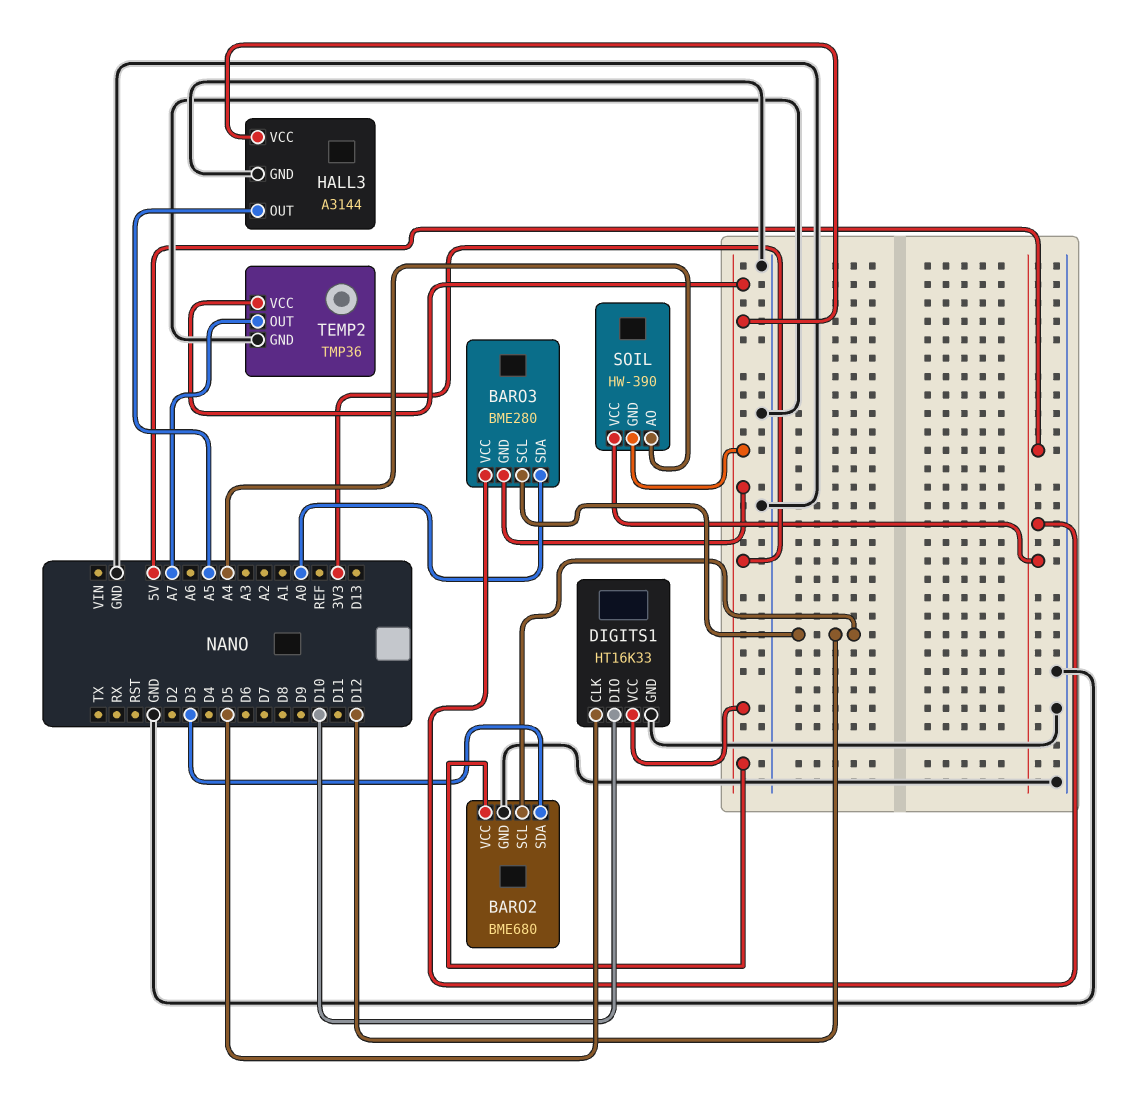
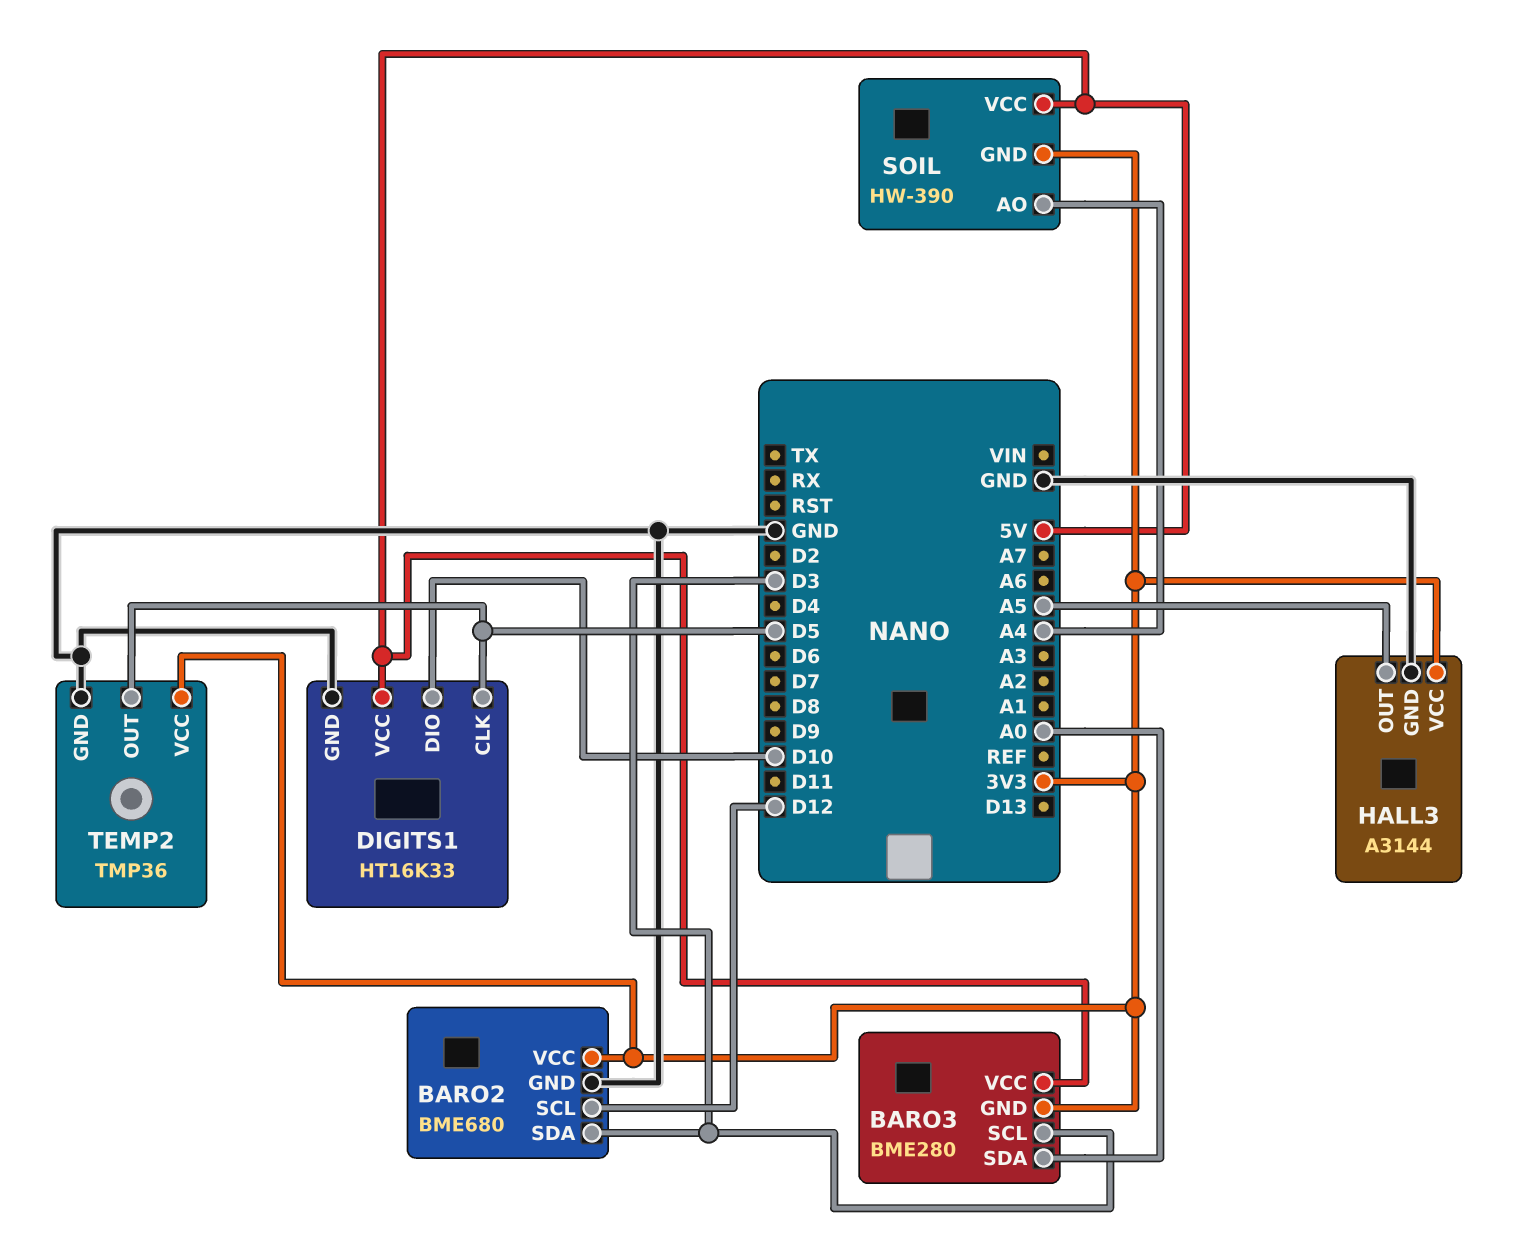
BARO3 pin SCL: D12 -> D3
DIGITS1 pin VCC: 3V3 -> 5V
TEMP2 pin OUT: A7 -> D5

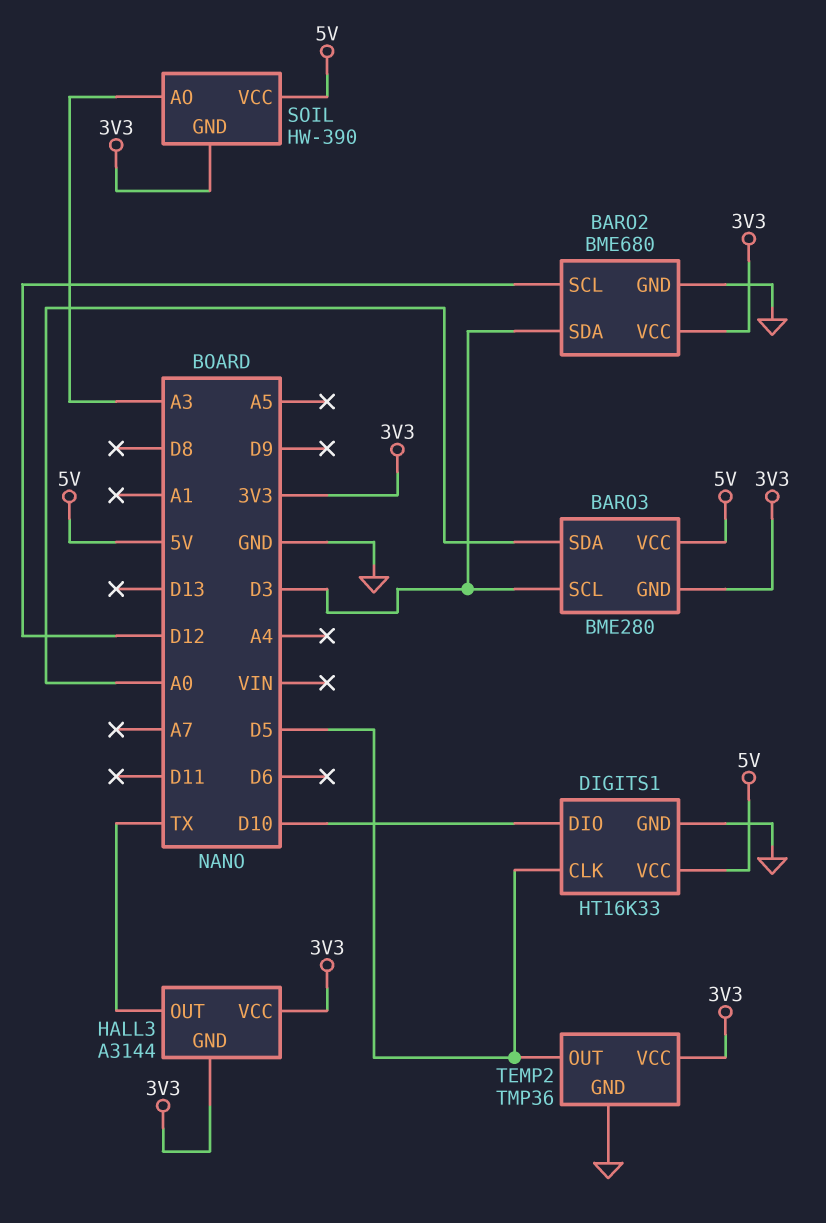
HALL3 pin GND: GND -> 3V3
HALL3 pin OUT: A5 -> TX
SOIL pin AO: A4 -> A3

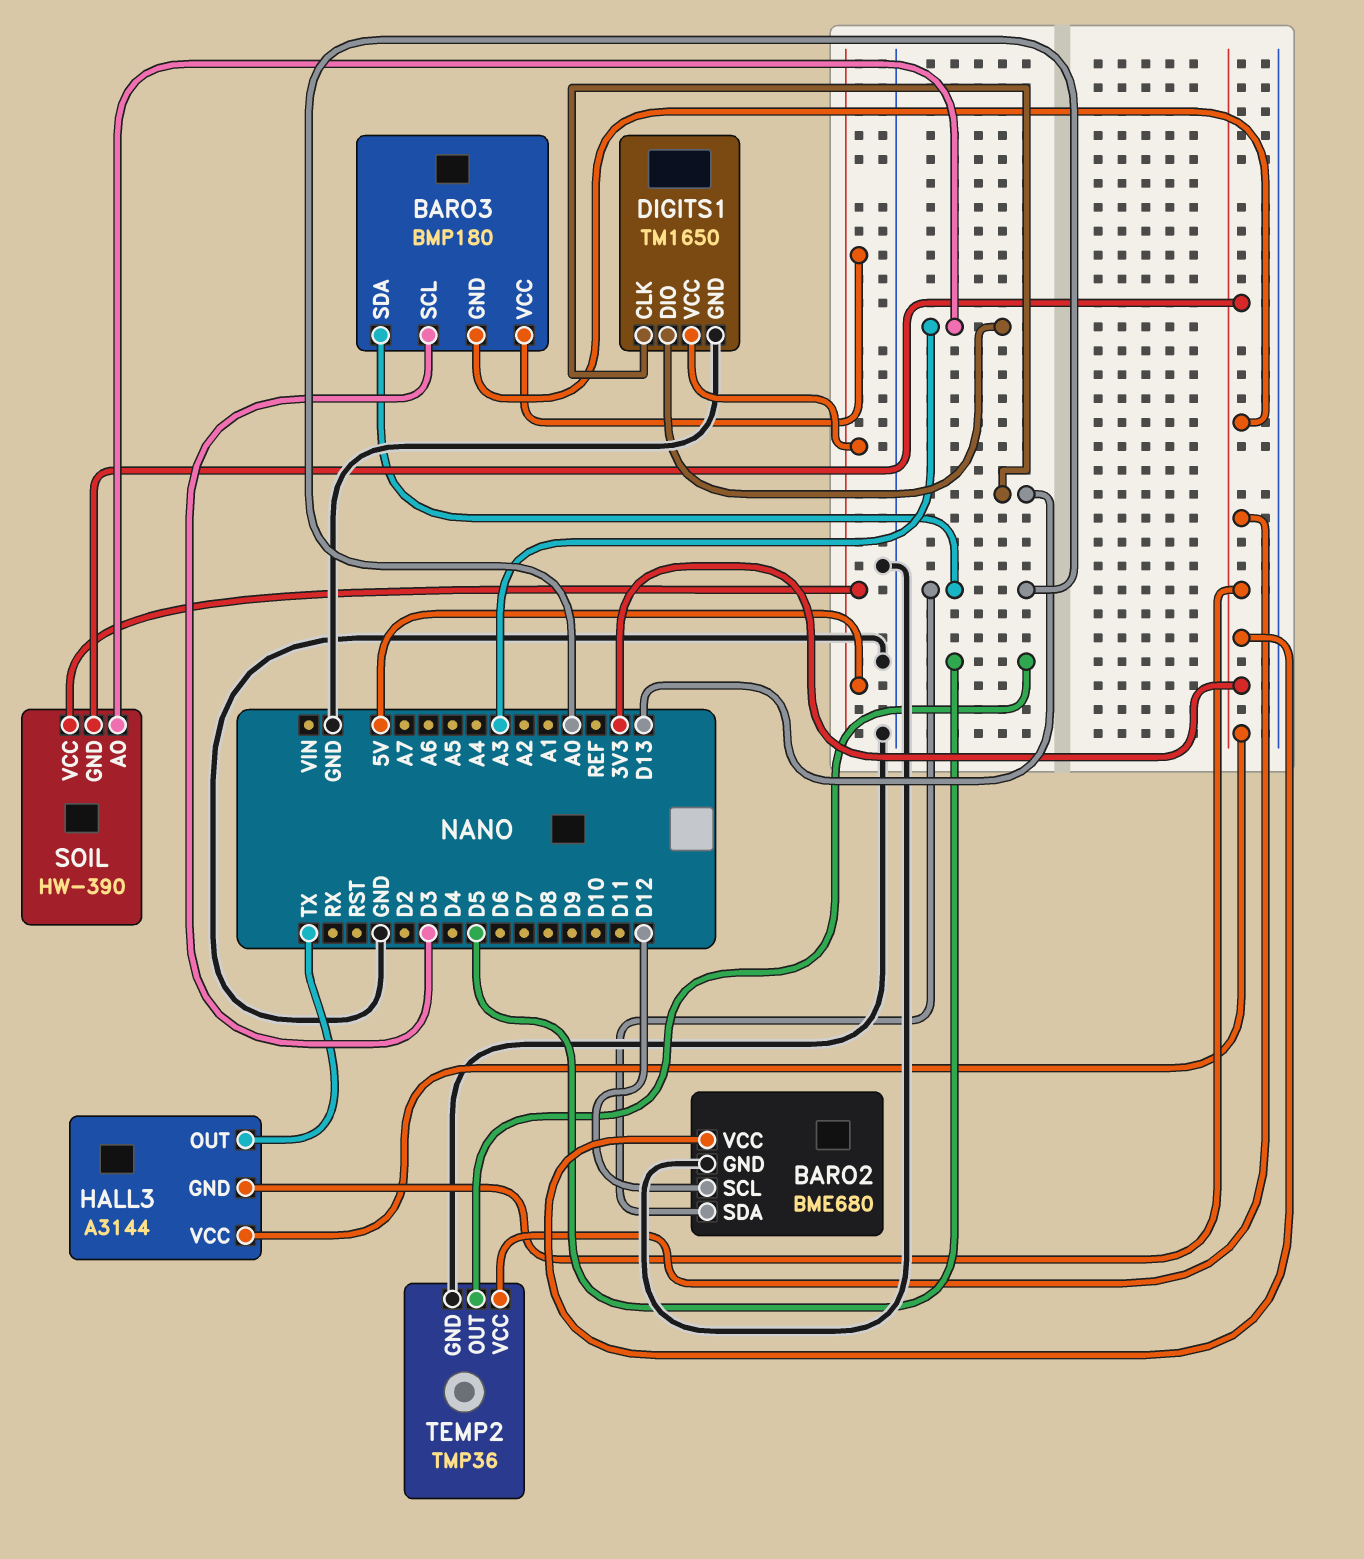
BARO2 pin SDA: D3 -> A0
BARO3: BME280 -> BMP180
DIGITS1: HT16K33 -> TM1650
DIGITS1 pin CLK: D5 -> D13
DIGITS1 pin DIO: D10 -> A3

